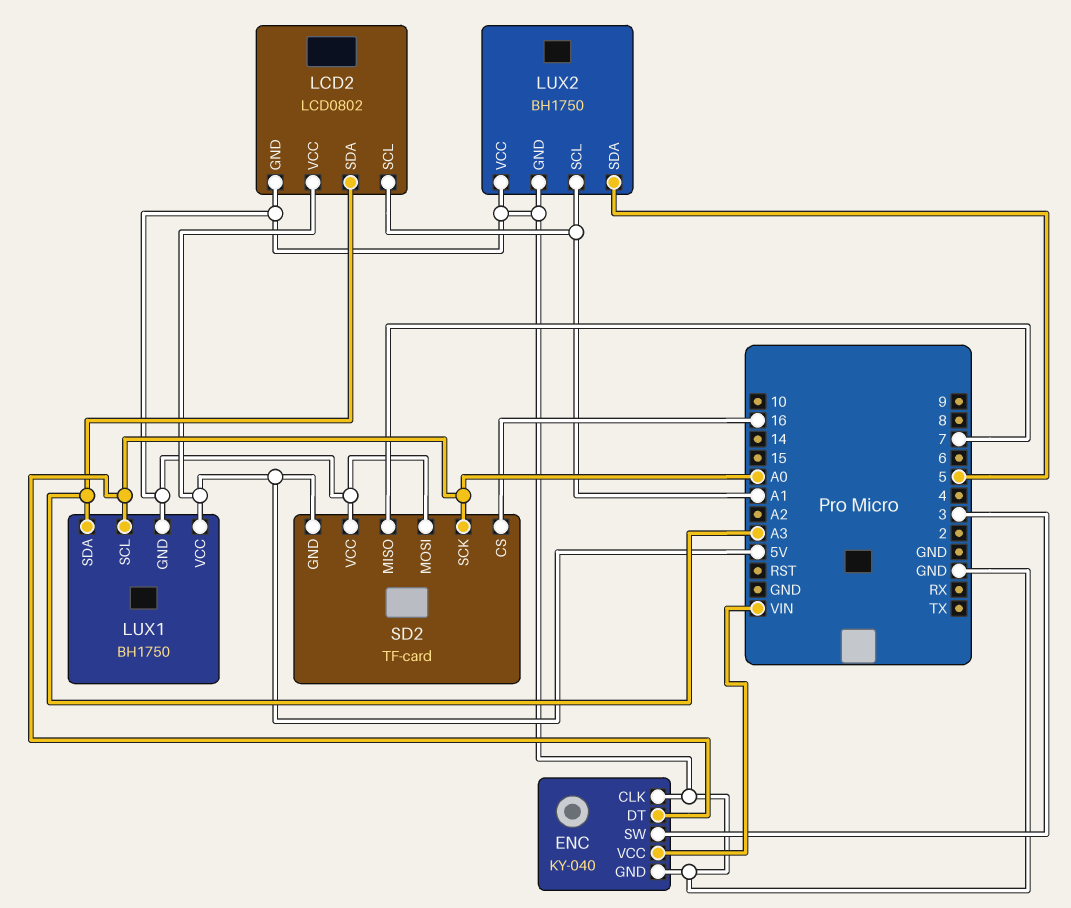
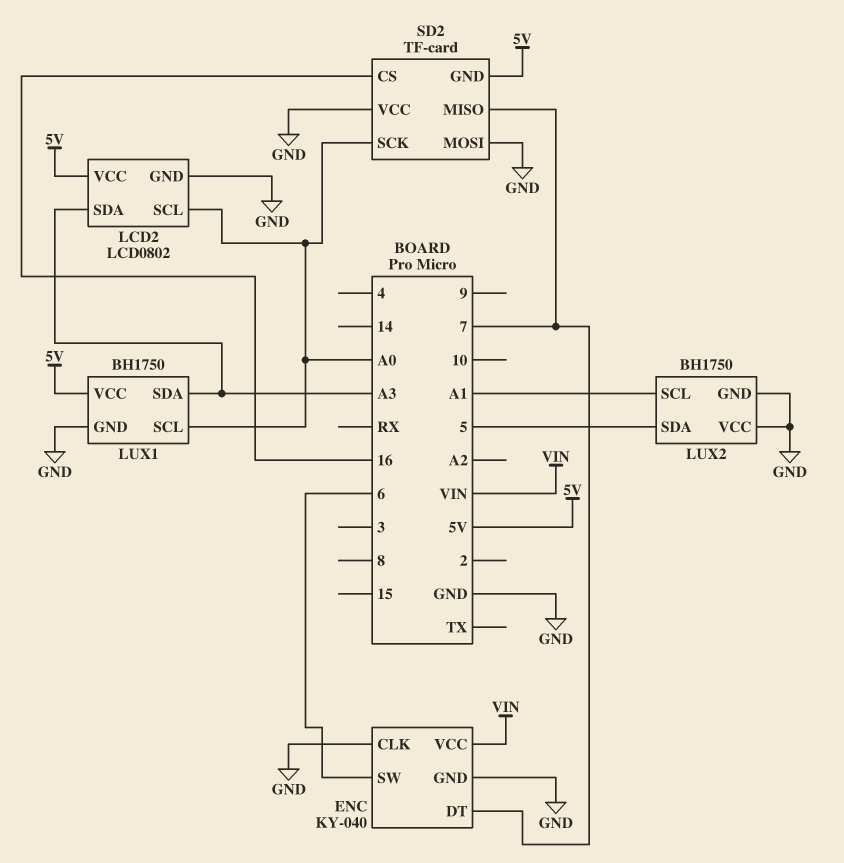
ENC pin DT: A0 -> 7
ENC pin SW: 3 -> 6
LCD2 pin SCL: A1 -> A0

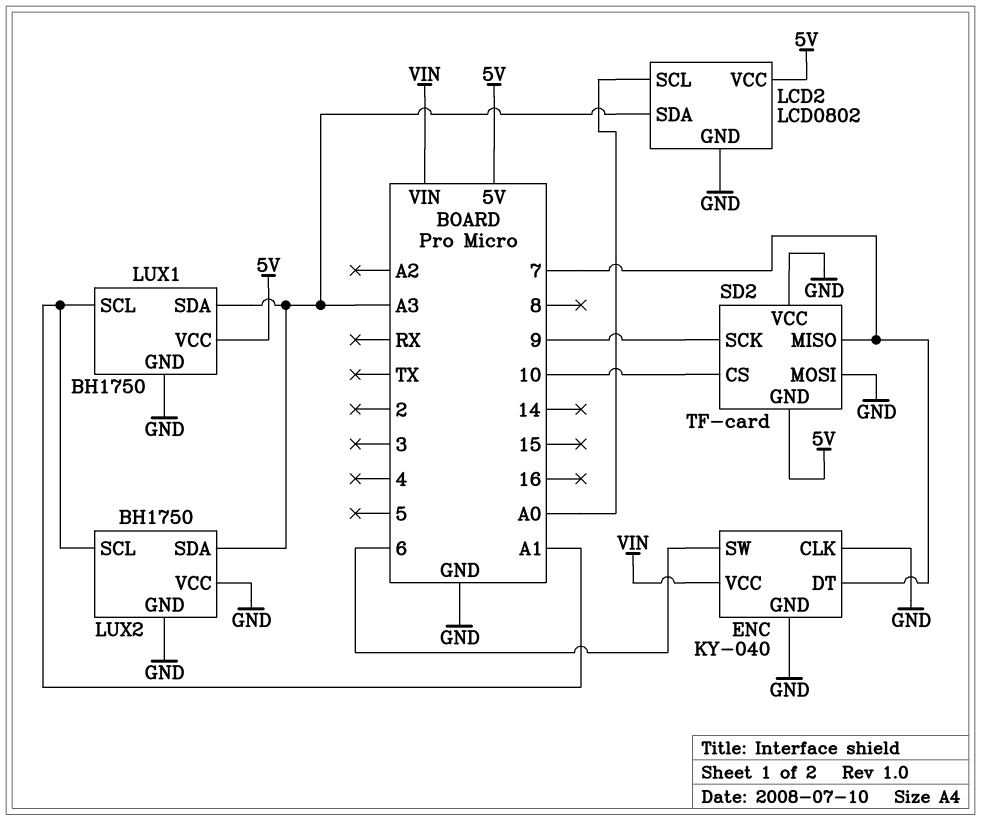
LUX1 pin SCL: A0 -> A1
LUX2 pin SDA: 5 -> A3
SD2 pin CS: 16 -> 10
SD2 pin SCK: A0 -> 9

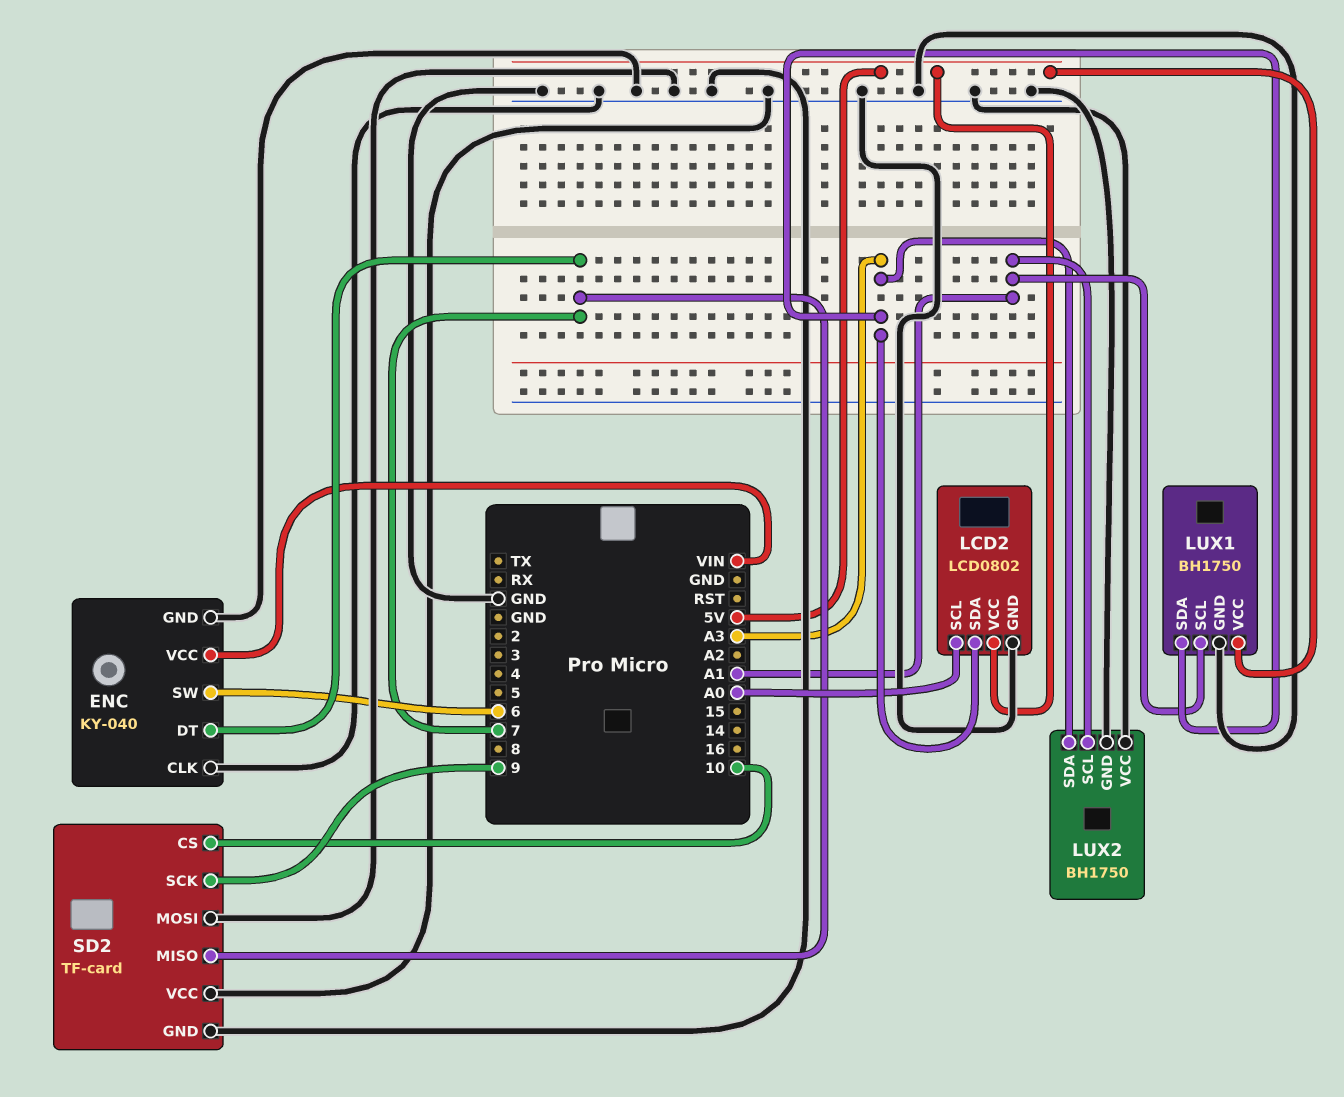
SD2 pin GND: 5V -> GND

